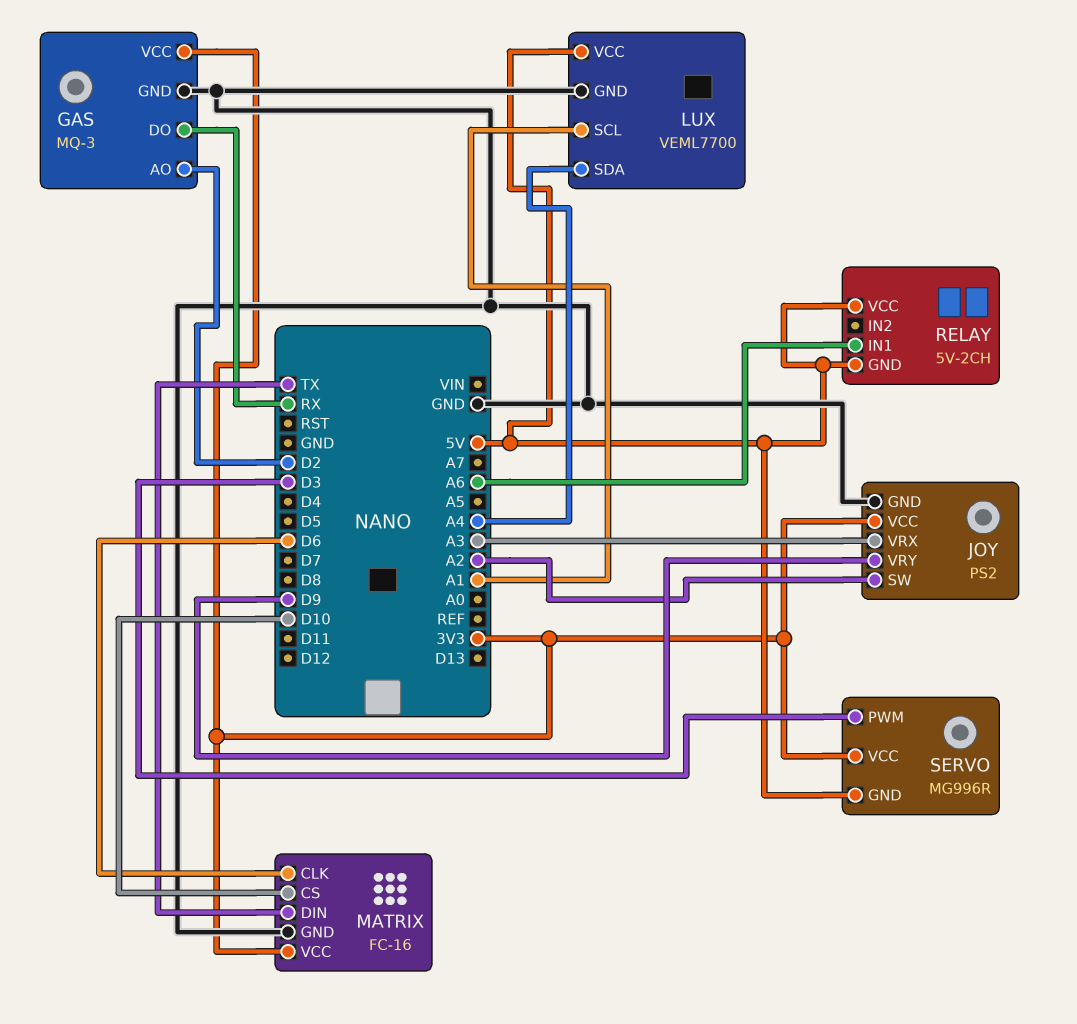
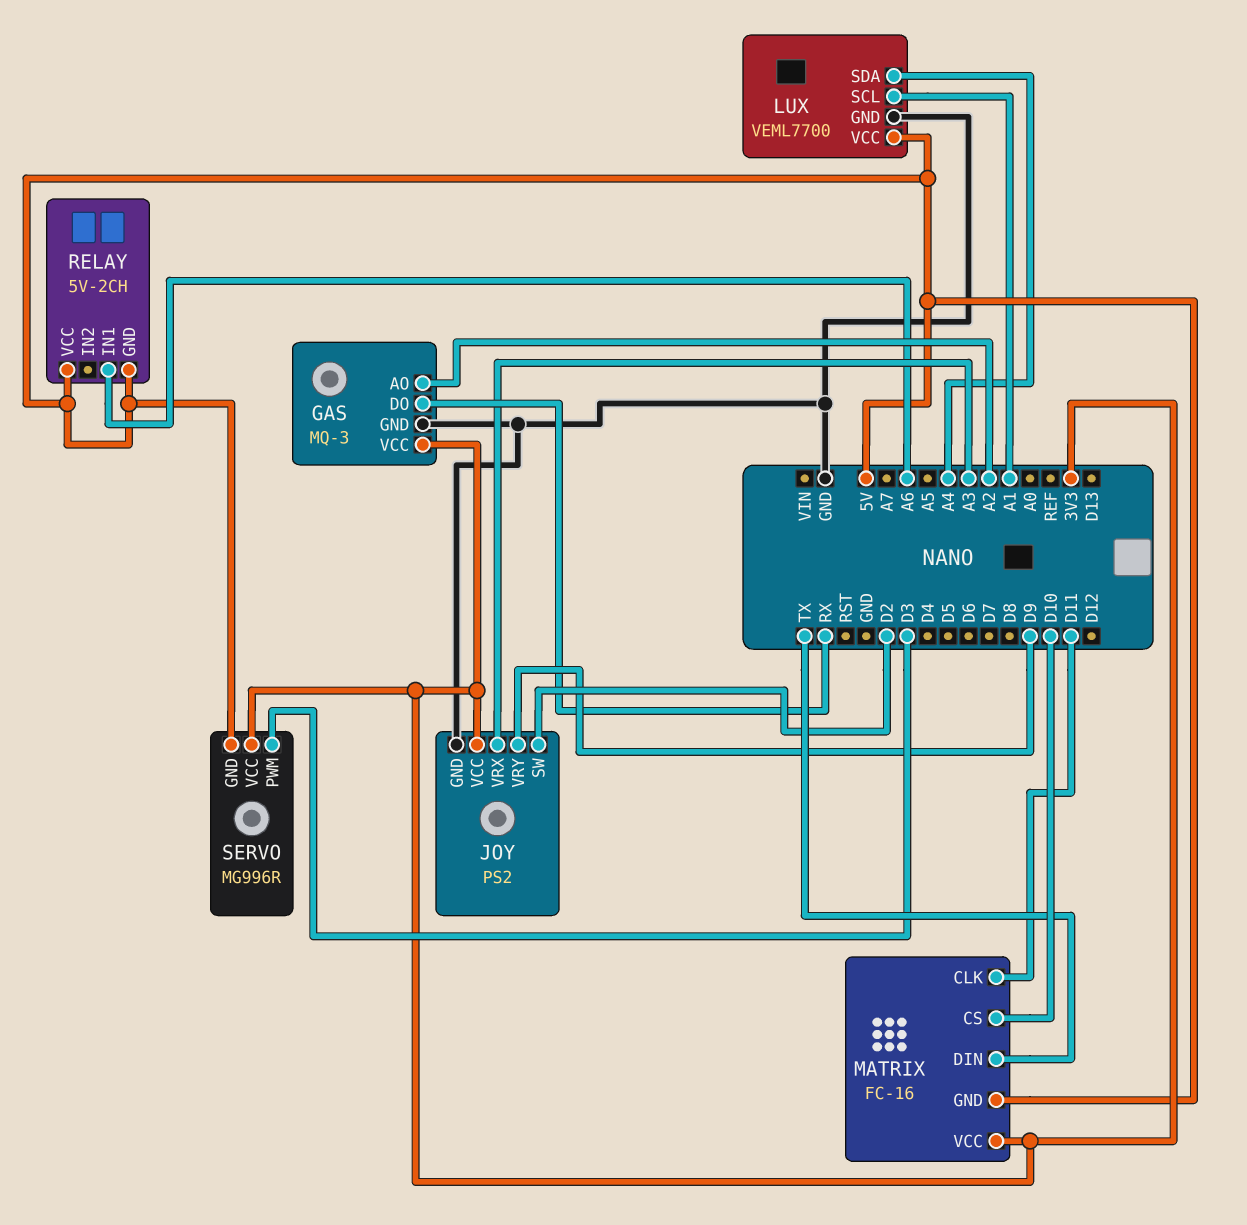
GAS pin AO: D2 -> A2
JOY pin SW: A2 -> D2
MATRIX pin CLK: D6 -> D11
MATRIX pin GND: GND -> 5V

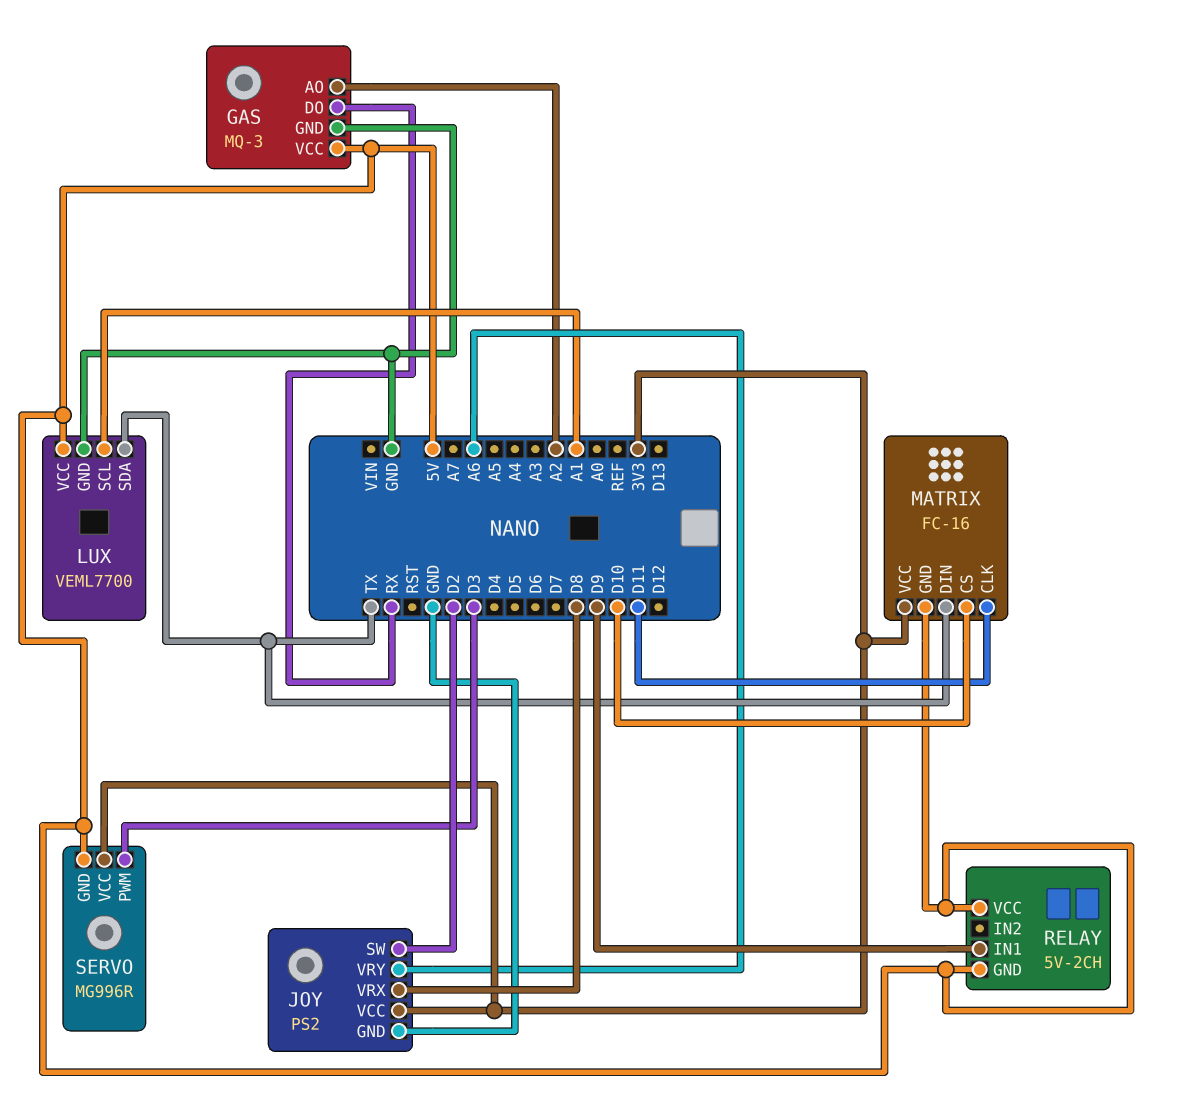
GAS pin VCC: 3V3 -> 5V
JOY pin VRX: A3 -> D8
JOY pin VRY: D9 -> A6
LUX pin SDA: A4 -> TX
RELAY pin IN1: A6 -> D9

